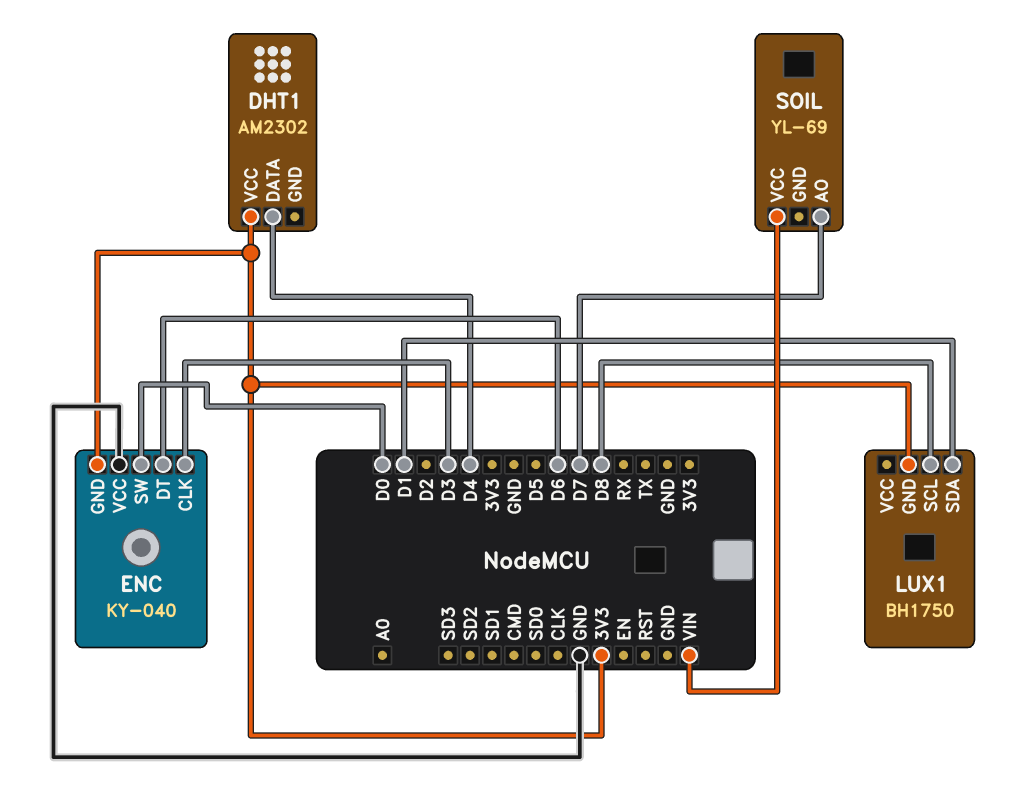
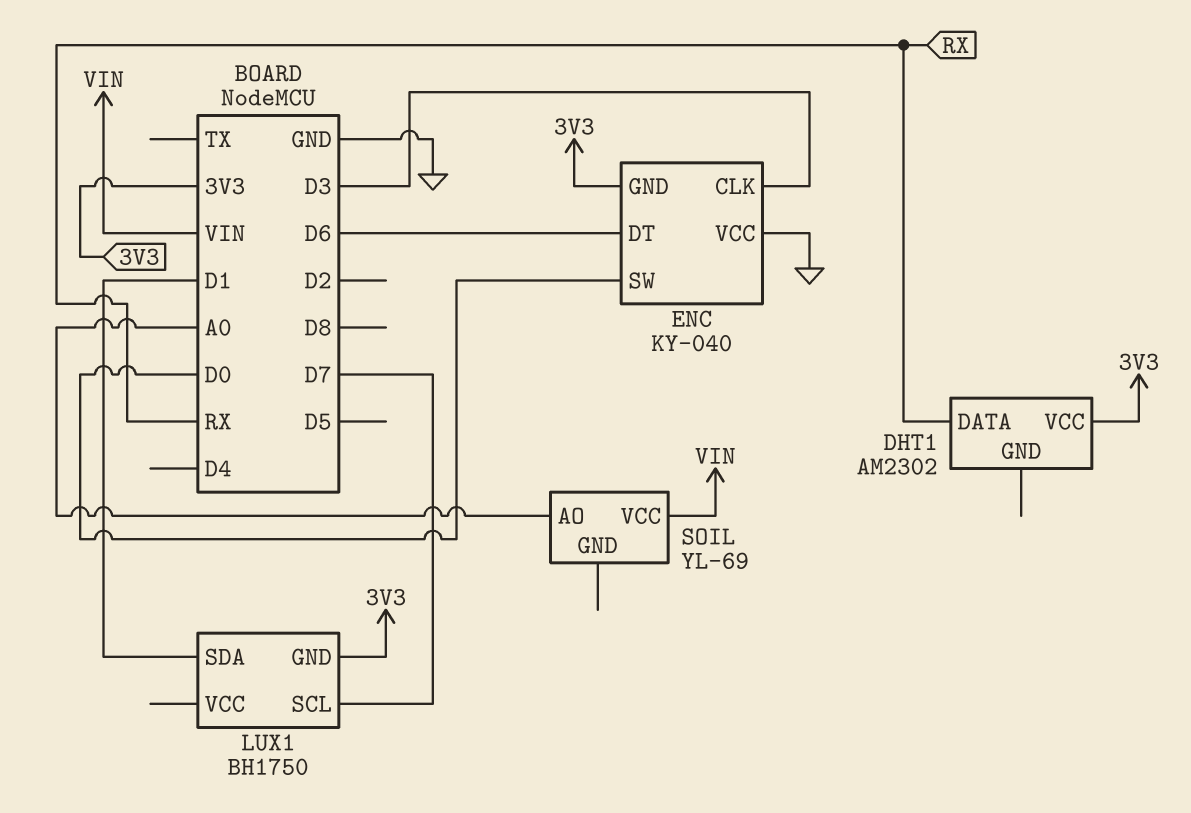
DHT1 pin DATA: D4 -> RX
LUX1 pin SCL: D8 -> D7
SOIL pin AO: D7 -> A0

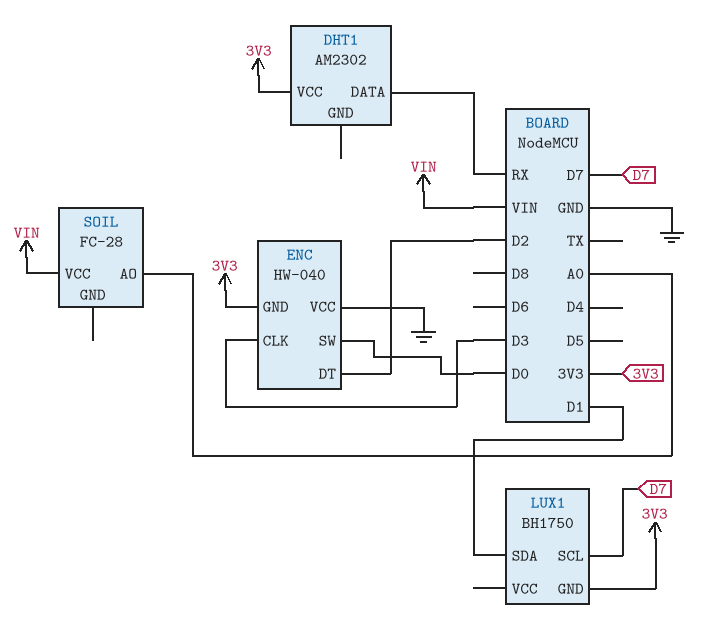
ENC: KY-040 -> HW-040
ENC pin DT: D6 -> D2
SOIL: YL-69 -> FC-28

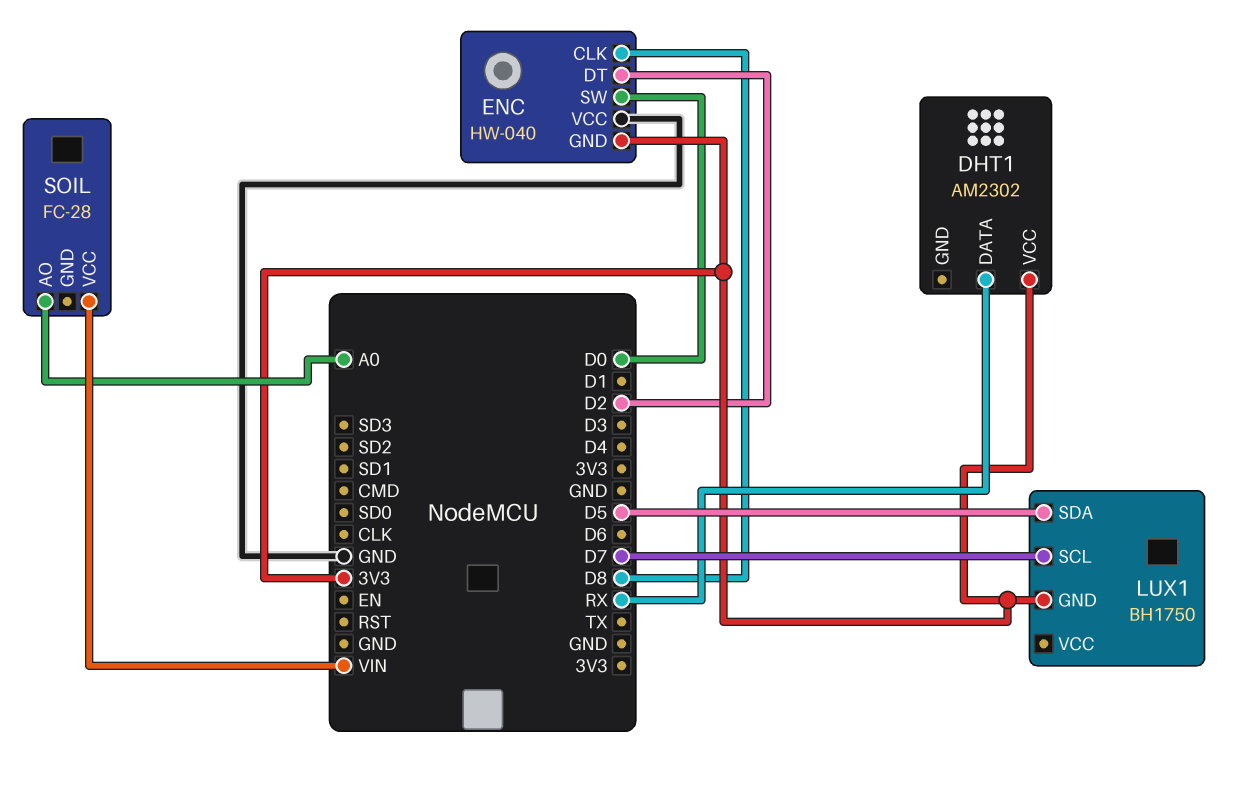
ENC pin CLK: D3 -> D8
LUX1 pin SDA: D1 -> D5

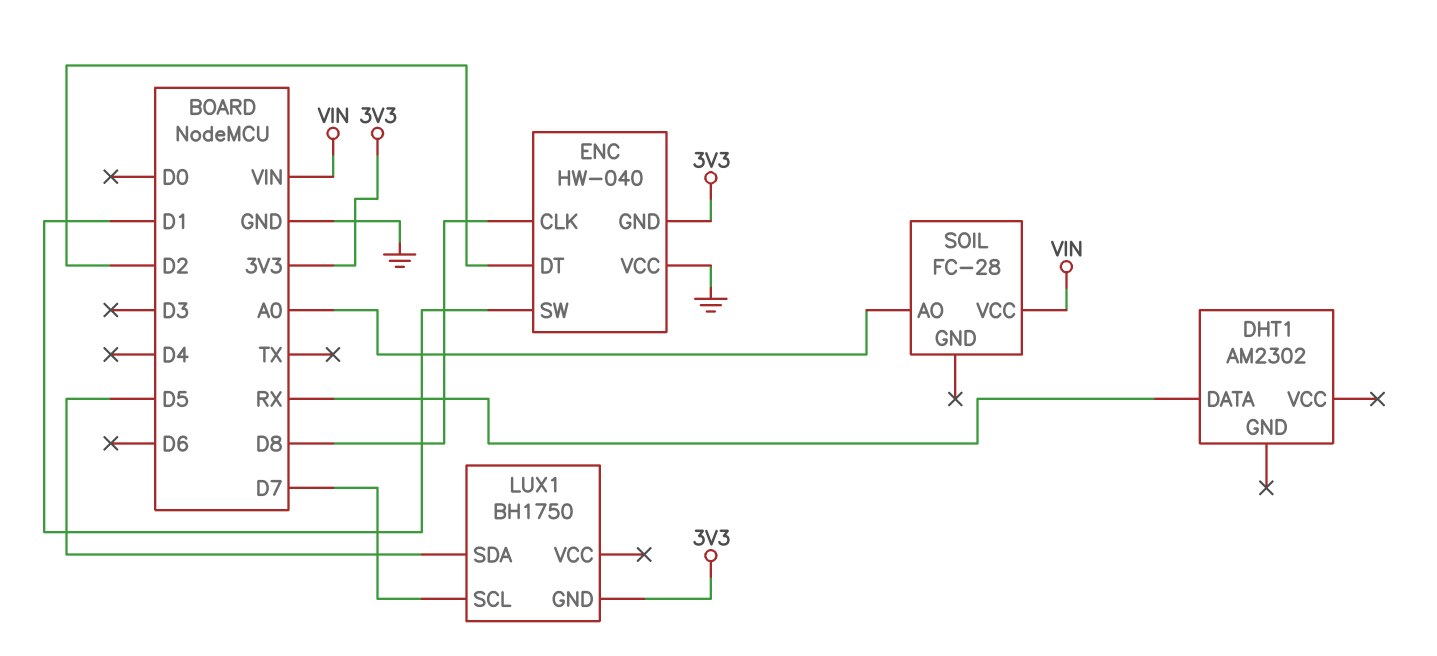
DHT1 pin VCC: 3V3 -> none
ENC pin SW: D0 -> D1

